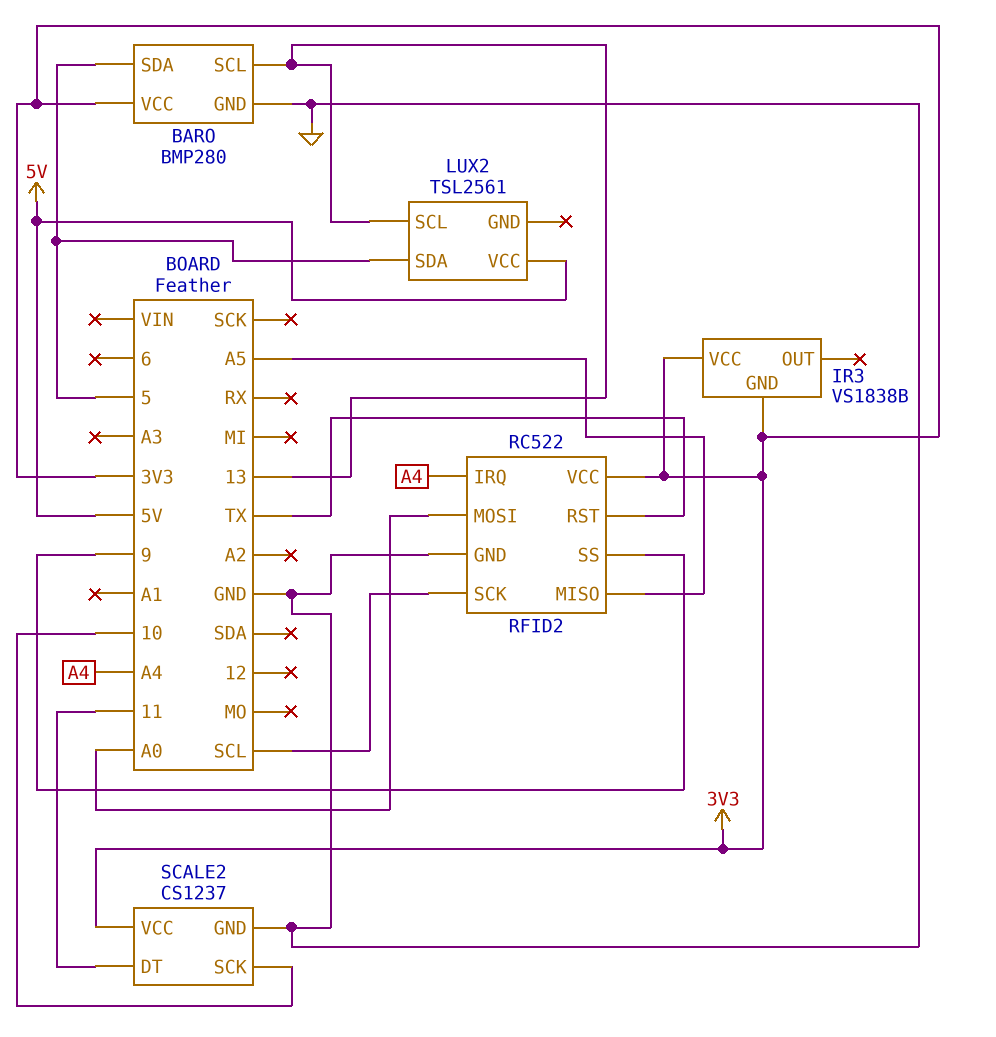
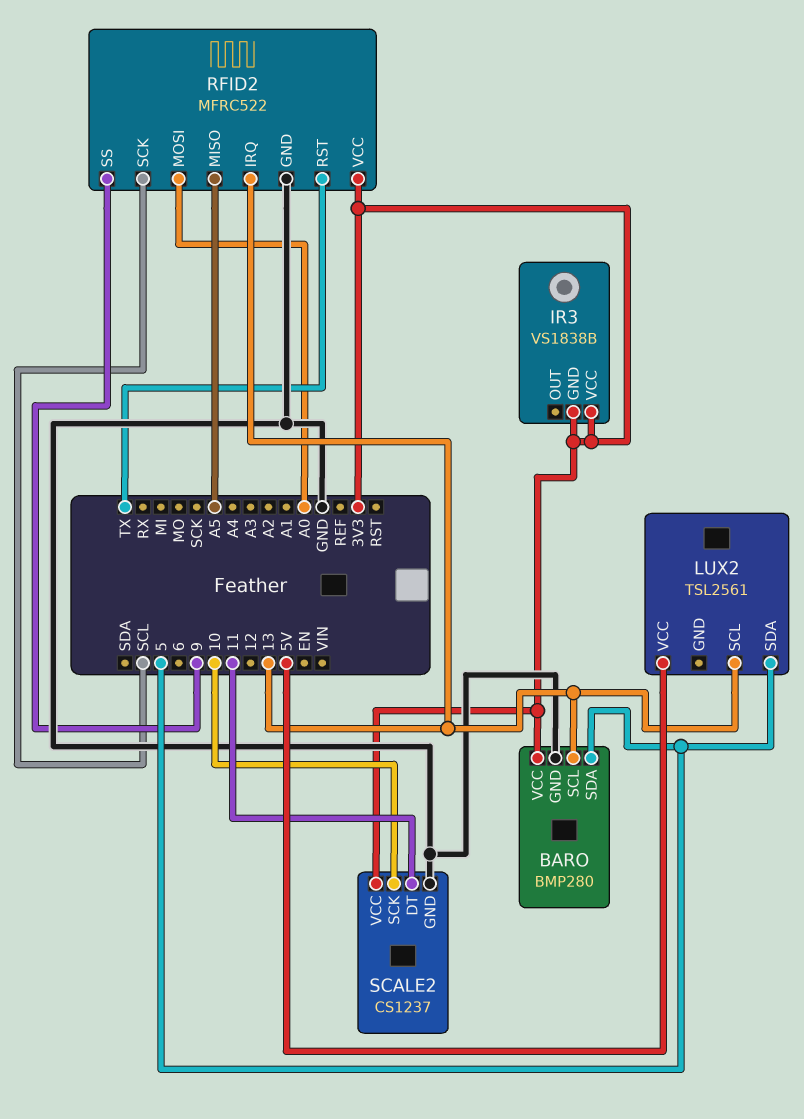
RFID2: RC522 -> MFRC522
RFID2 pin IRQ: A4 -> 13

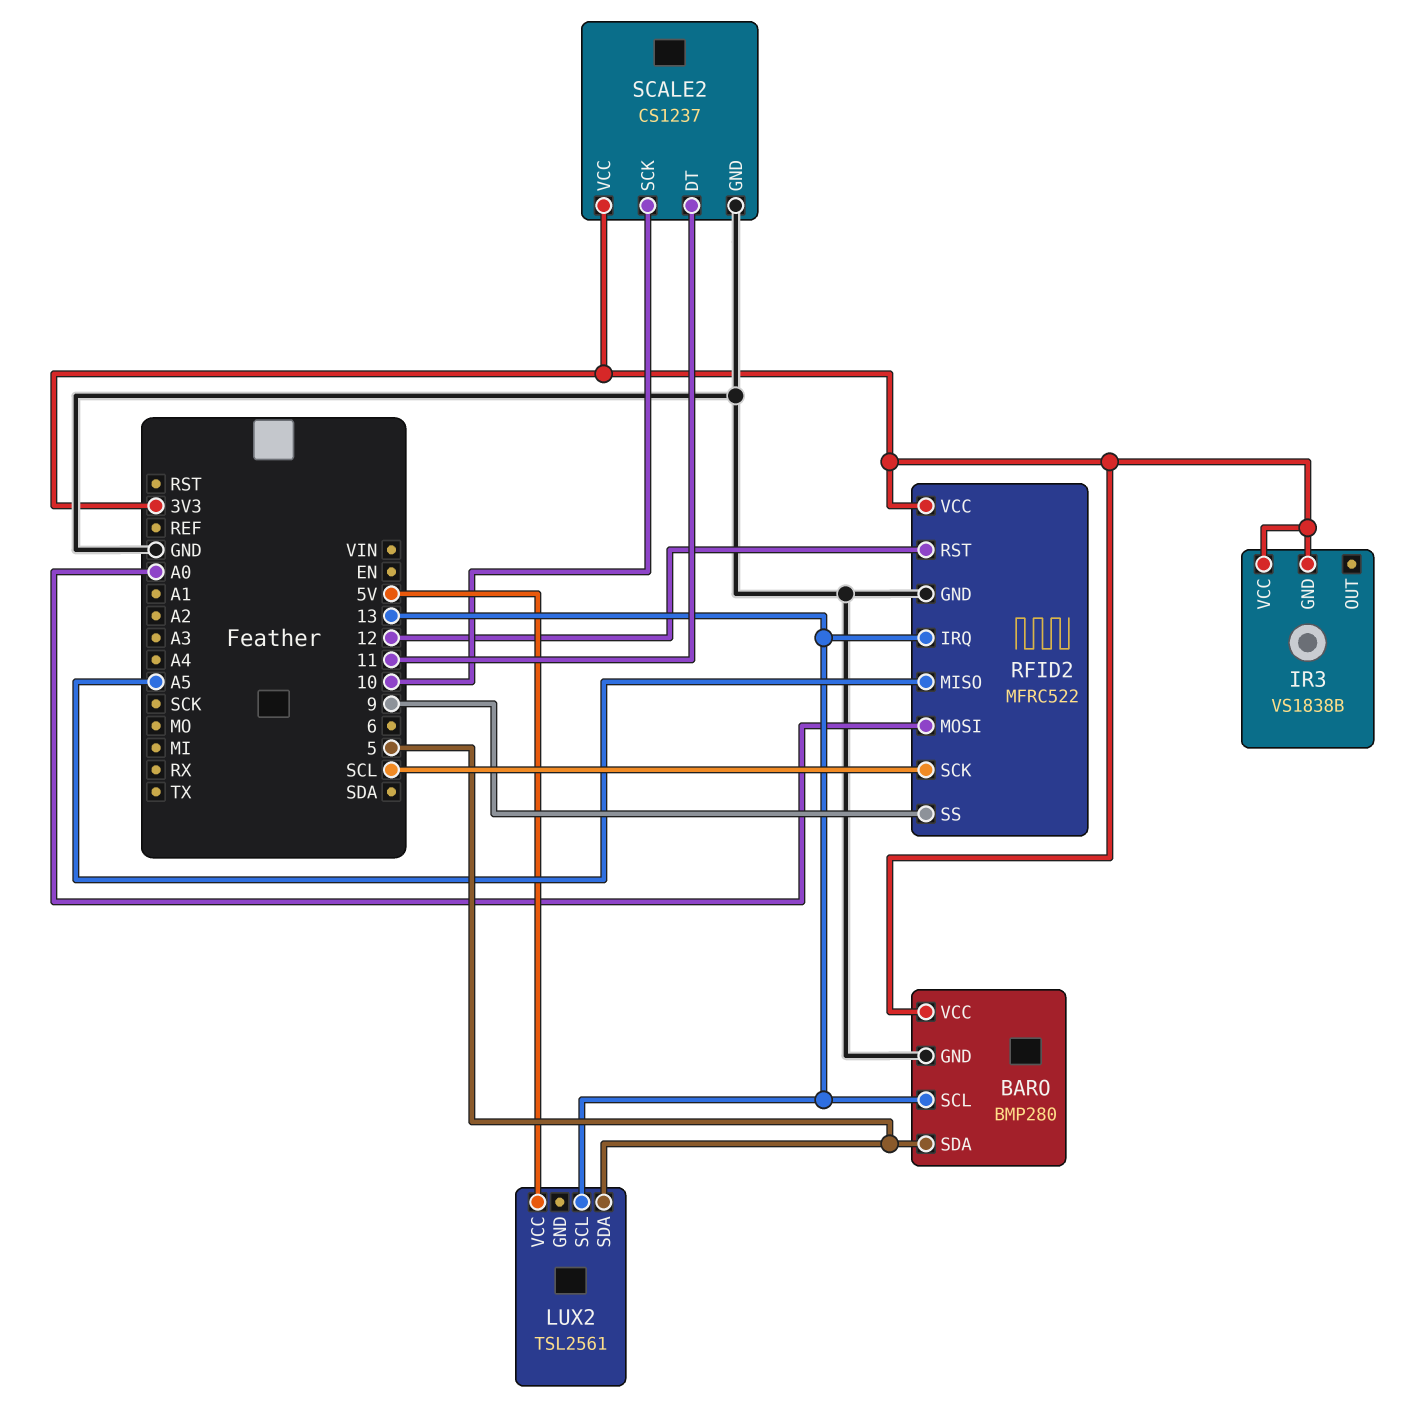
RFID2 pin RST: TX -> 12

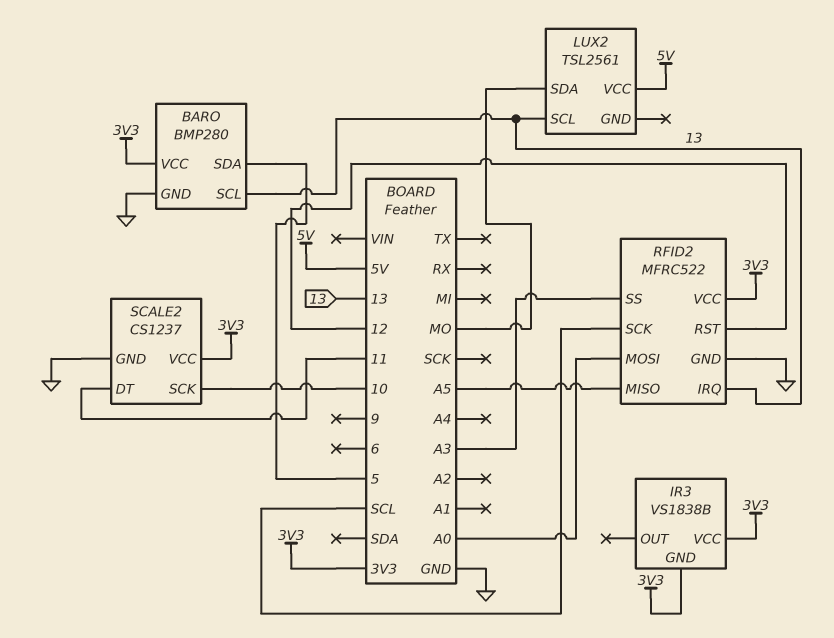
LUX2 pin SDA: 5 -> MO
RFID2 pin SS: 9 -> A3

